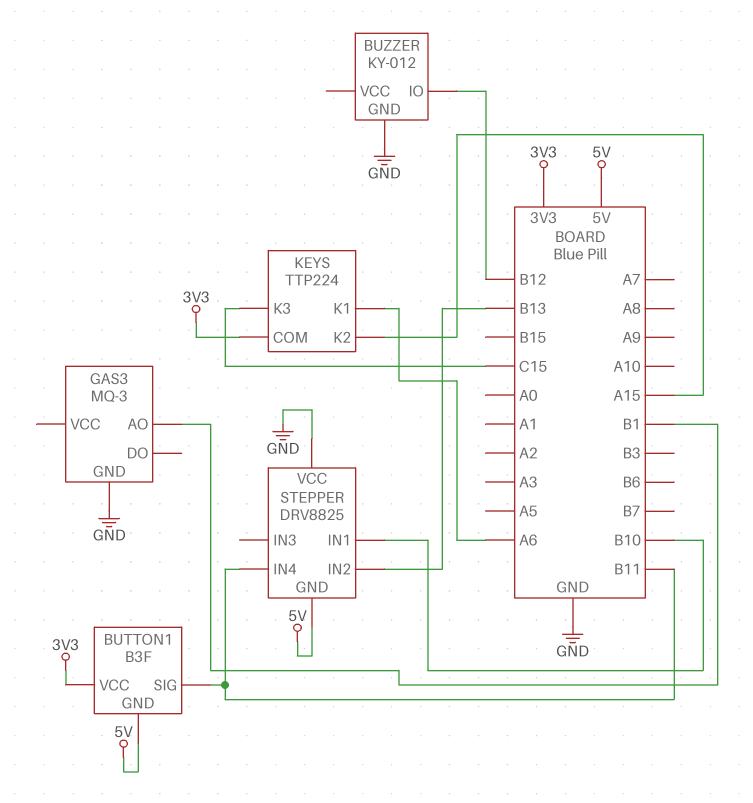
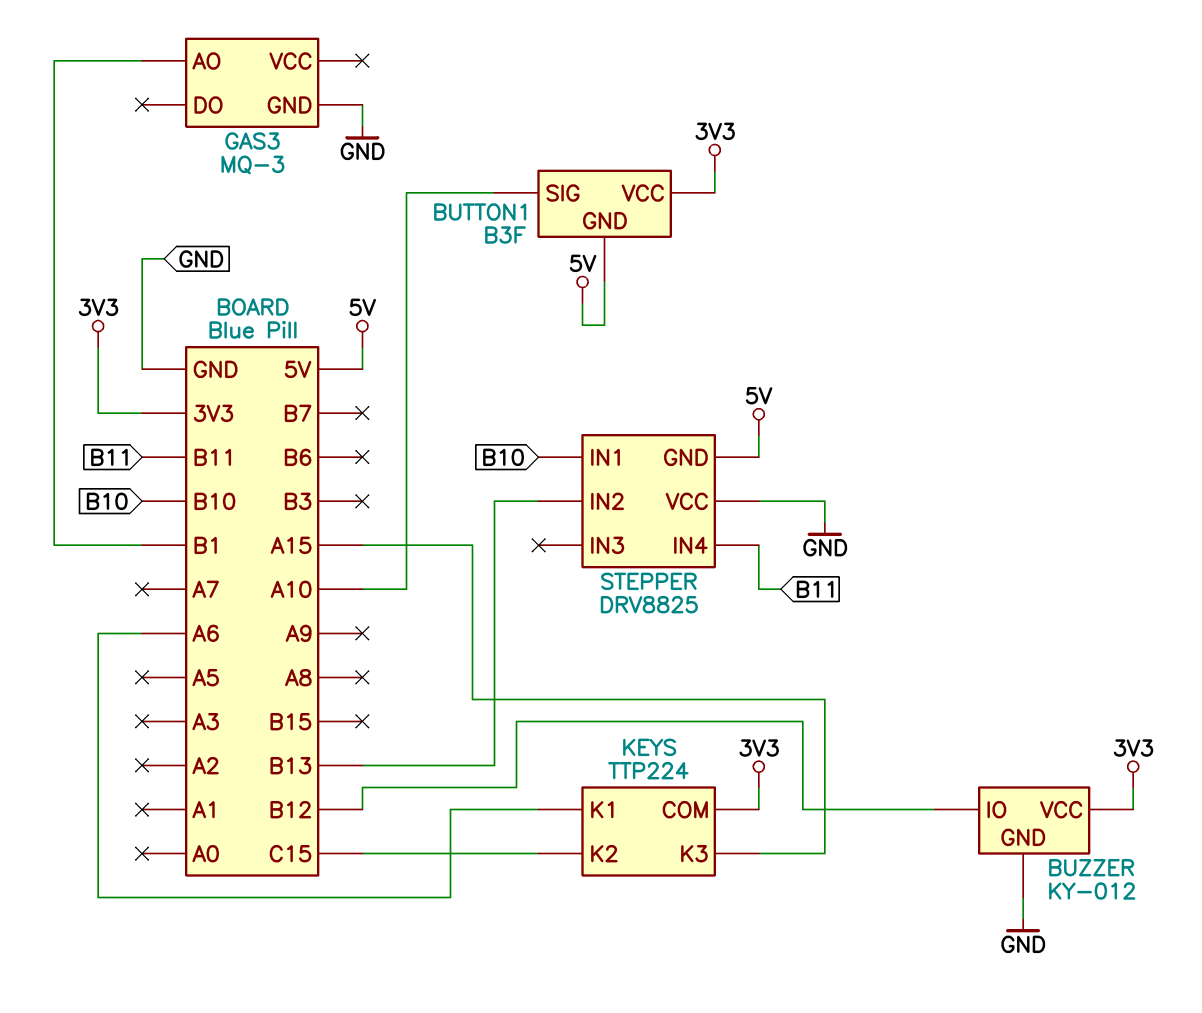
BUTTON1 pin SIG: B11 -> A10
BUZZER pin VCC: none -> 3V3
KEYS pin K2: A15 -> C15
KEYS pin K3: C15 -> A15

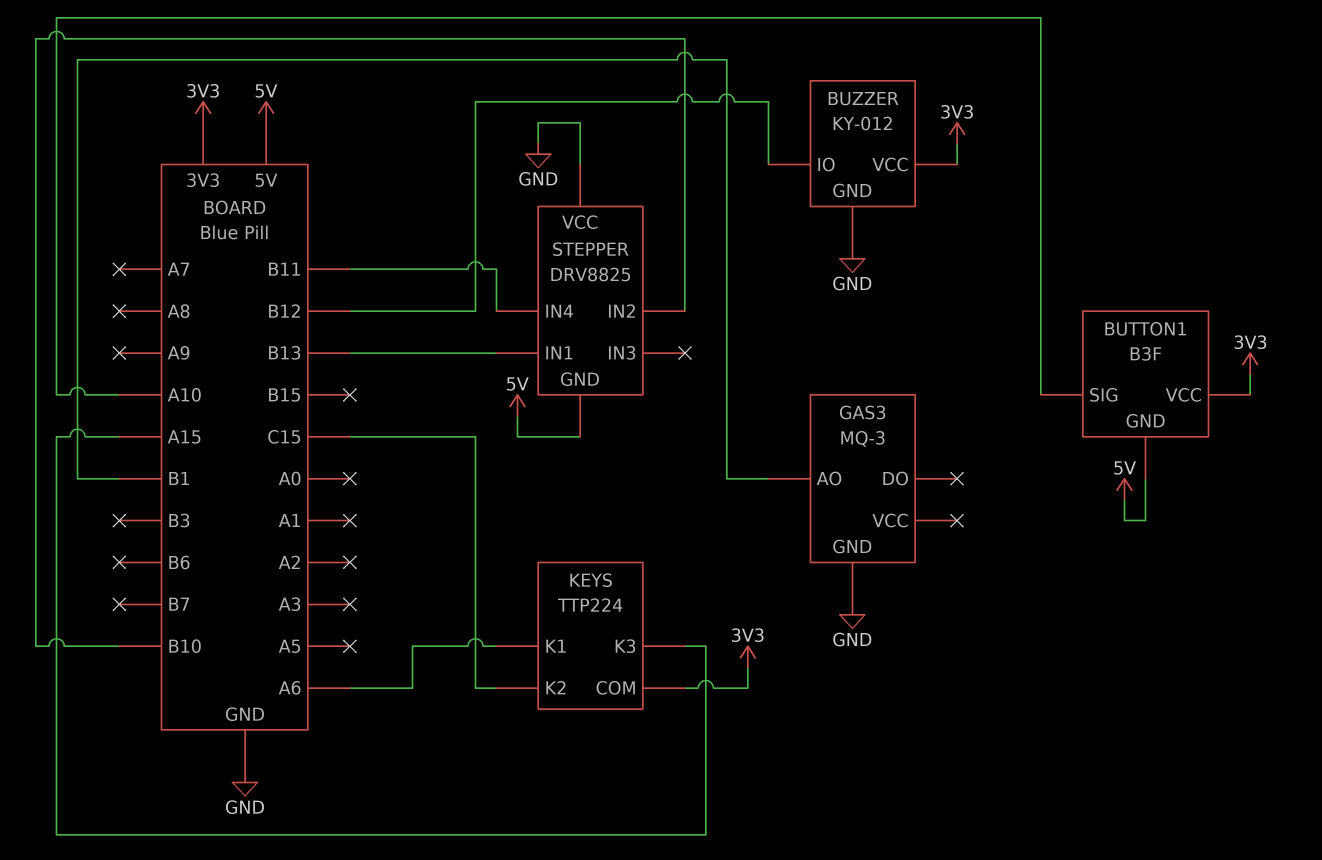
STEPPER pin IN1: B10 -> B13
STEPPER pin IN2: B13 -> B10

